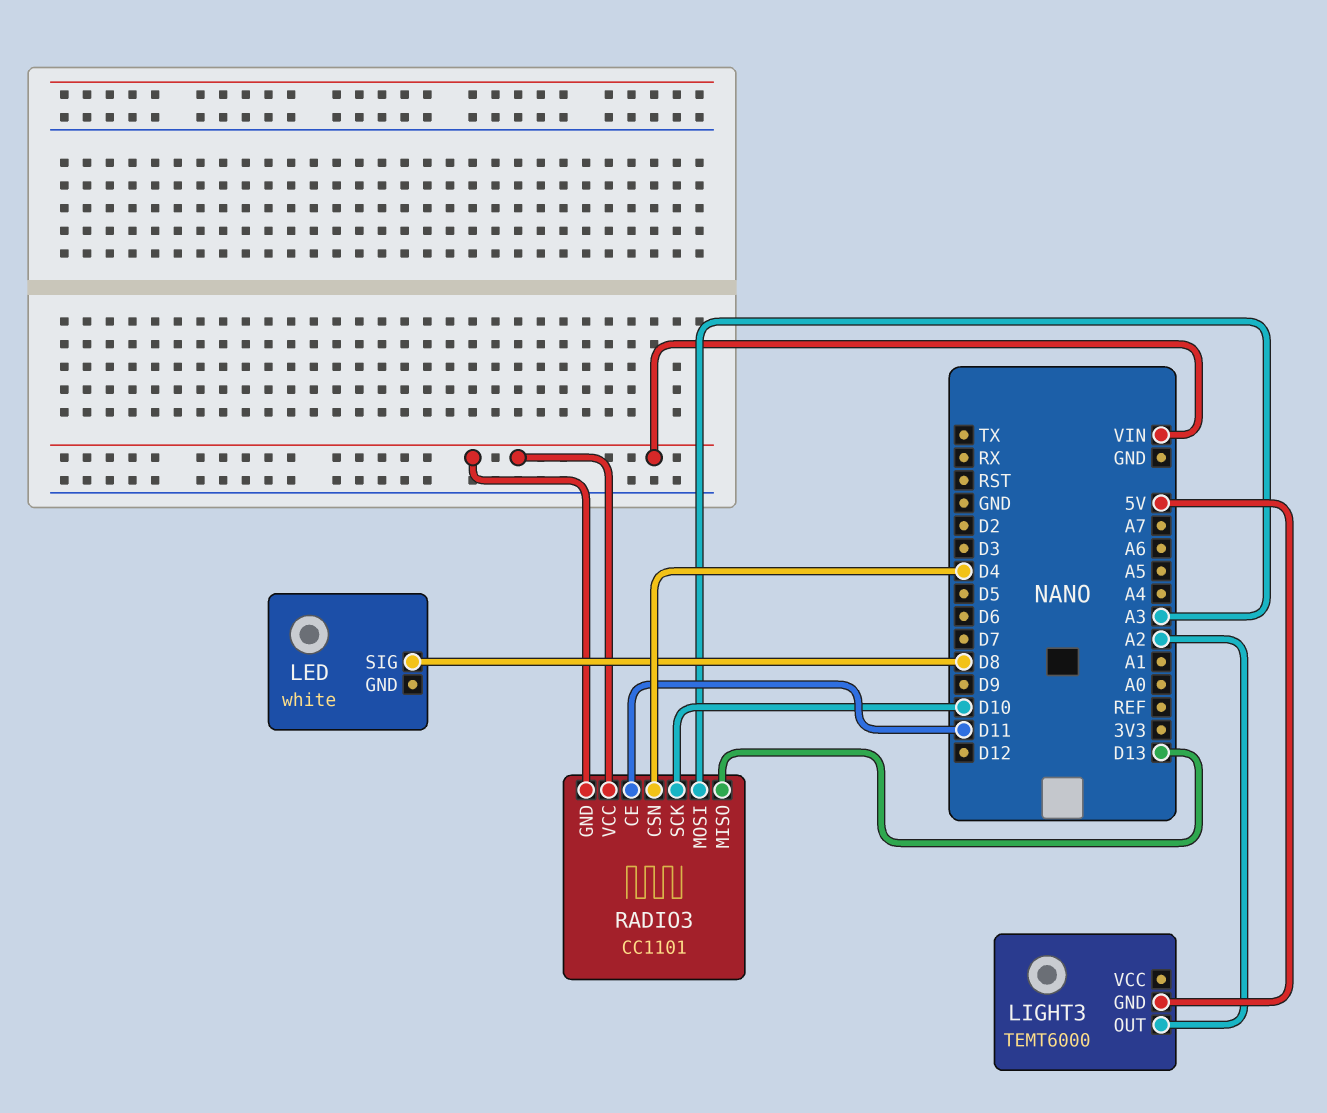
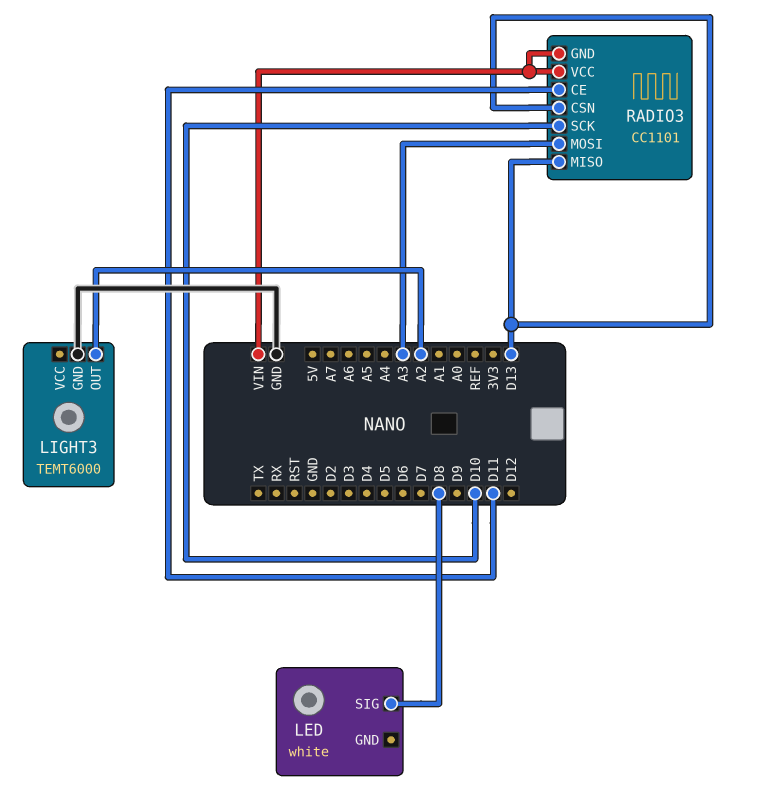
LIGHT3 pin GND: 5V -> GND
RADIO3 pin CSN: D4 -> D13

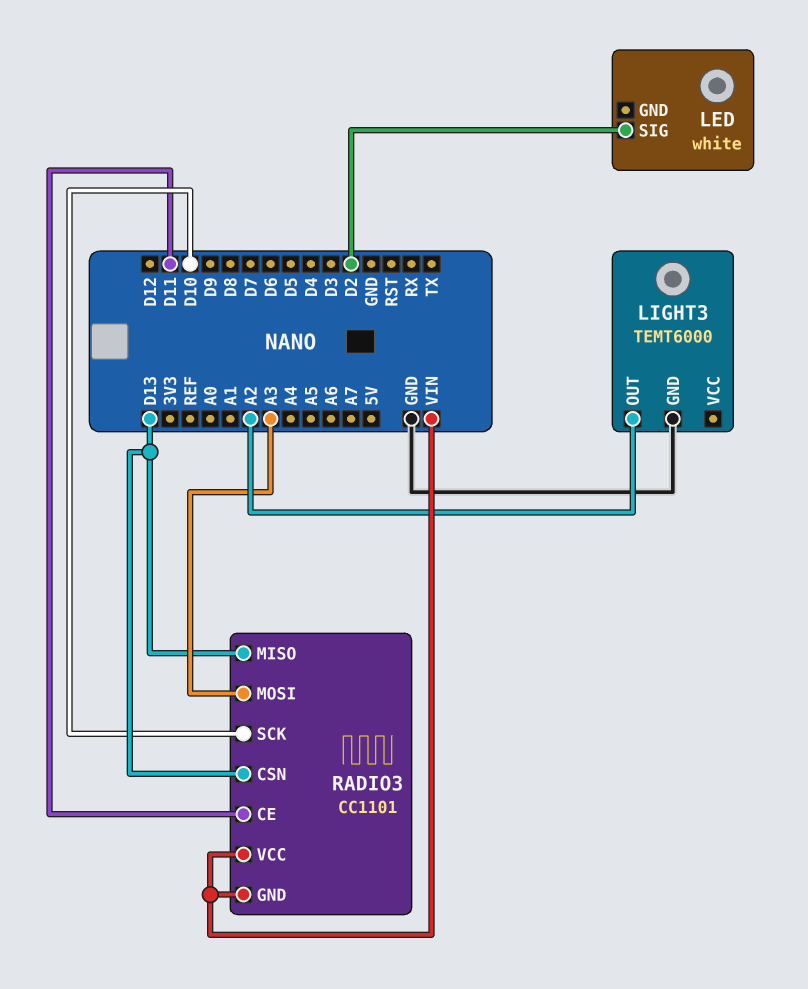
LED pin SIG: D8 -> D2

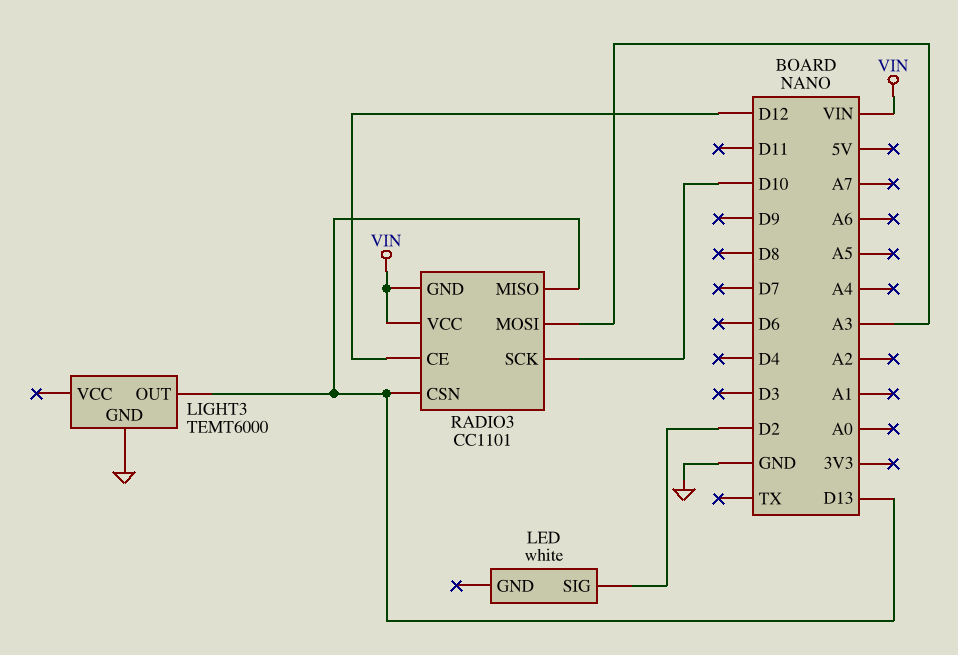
LIGHT3 pin OUT: A2 -> D13
RADIO3 pin CE: D11 -> D12

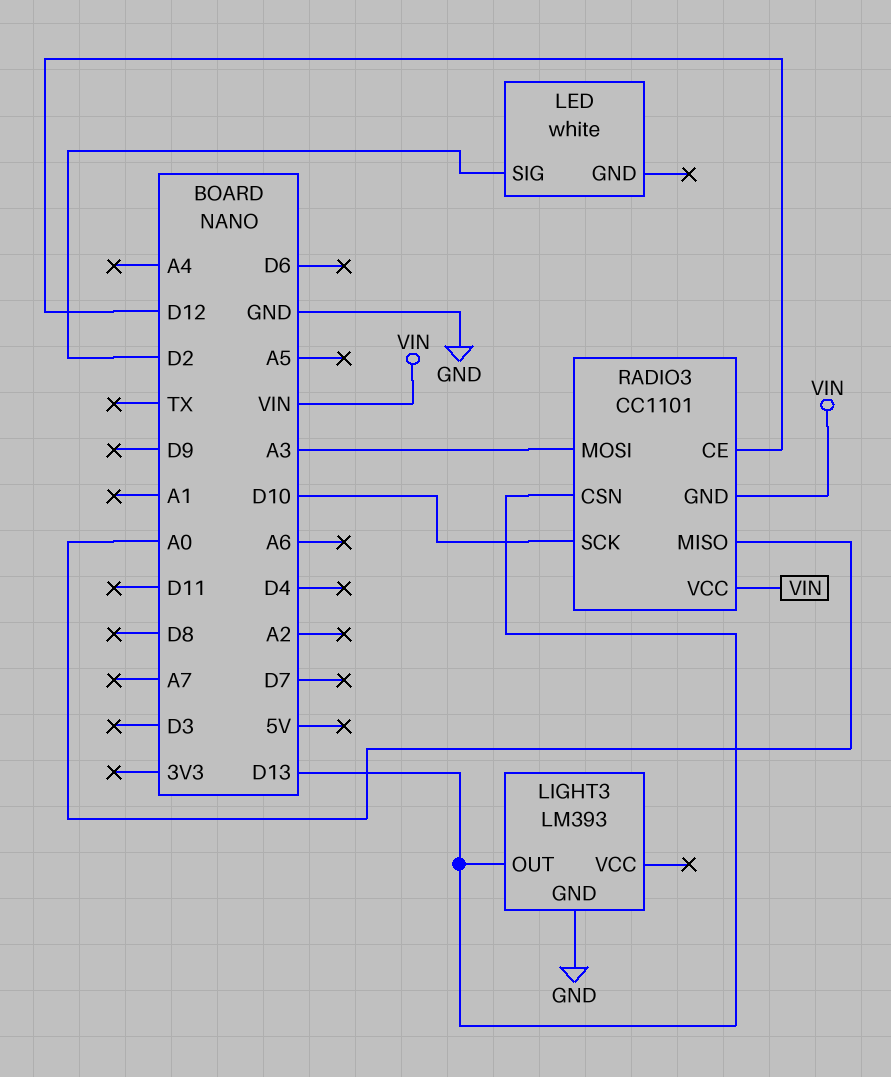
LIGHT3: TEMT6000 -> LM393
RADIO3 pin MISO: D13 -> A0

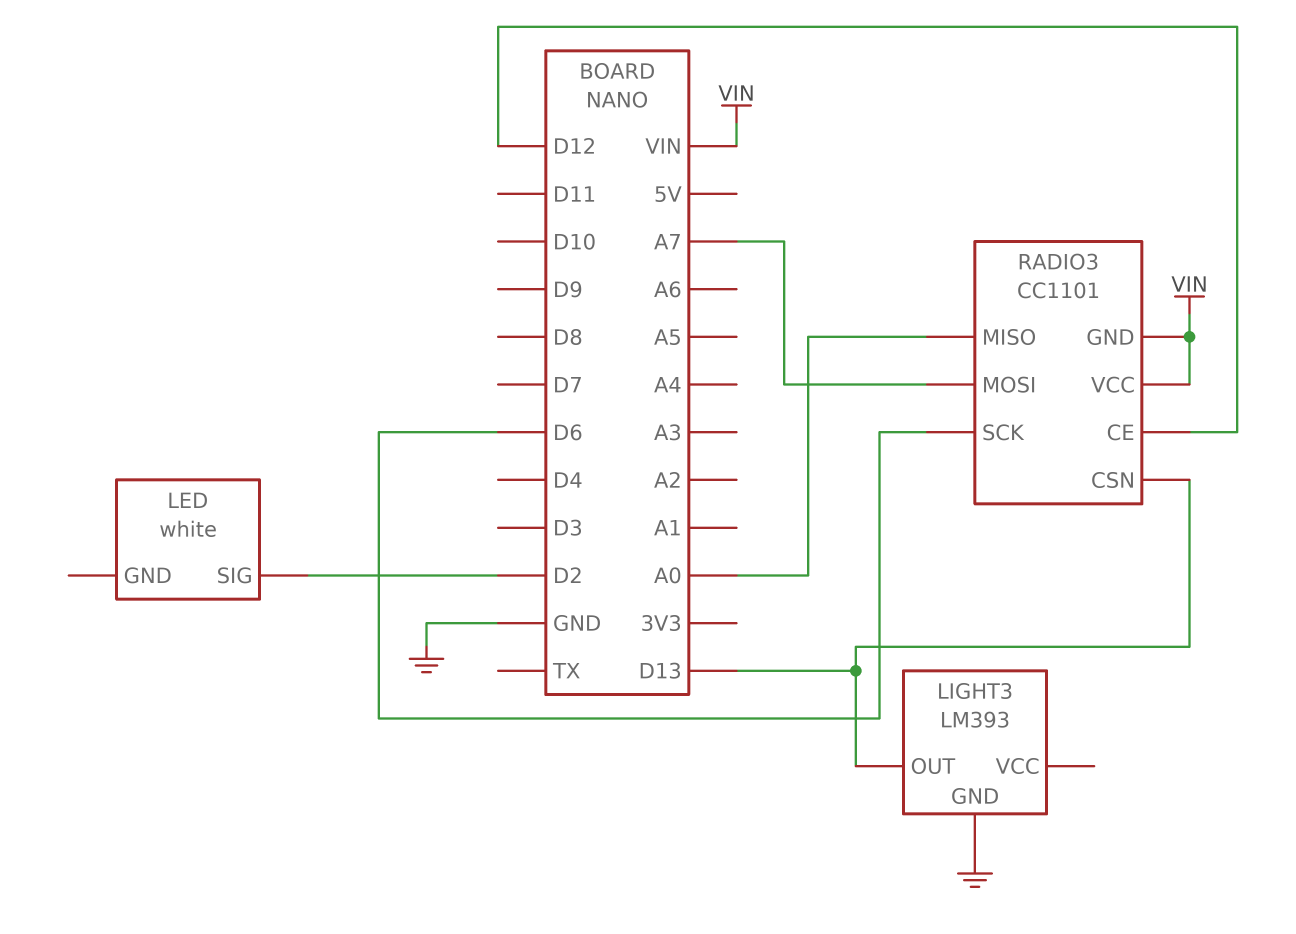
RADIO3 pin MOSI: A3 -> A7
RADIO3 pin SCK: D10 -> D6

